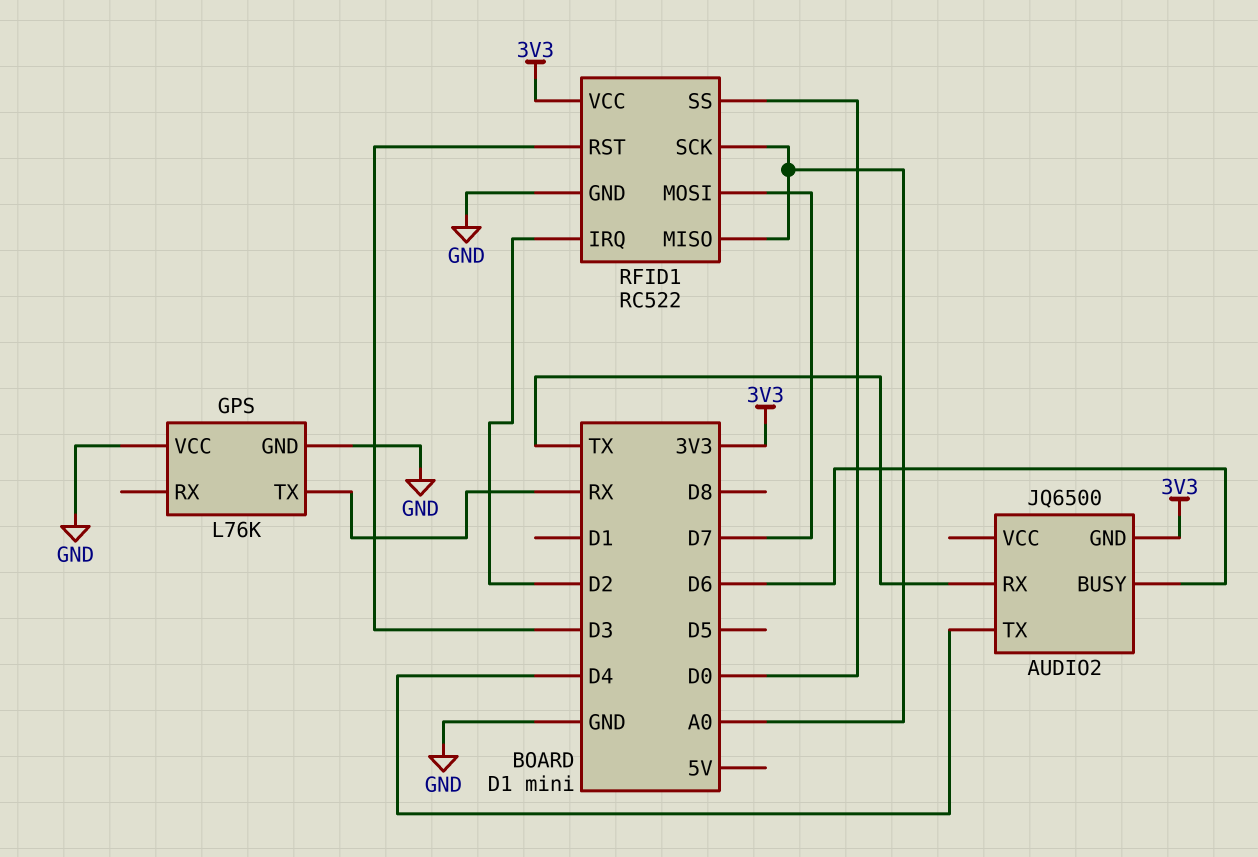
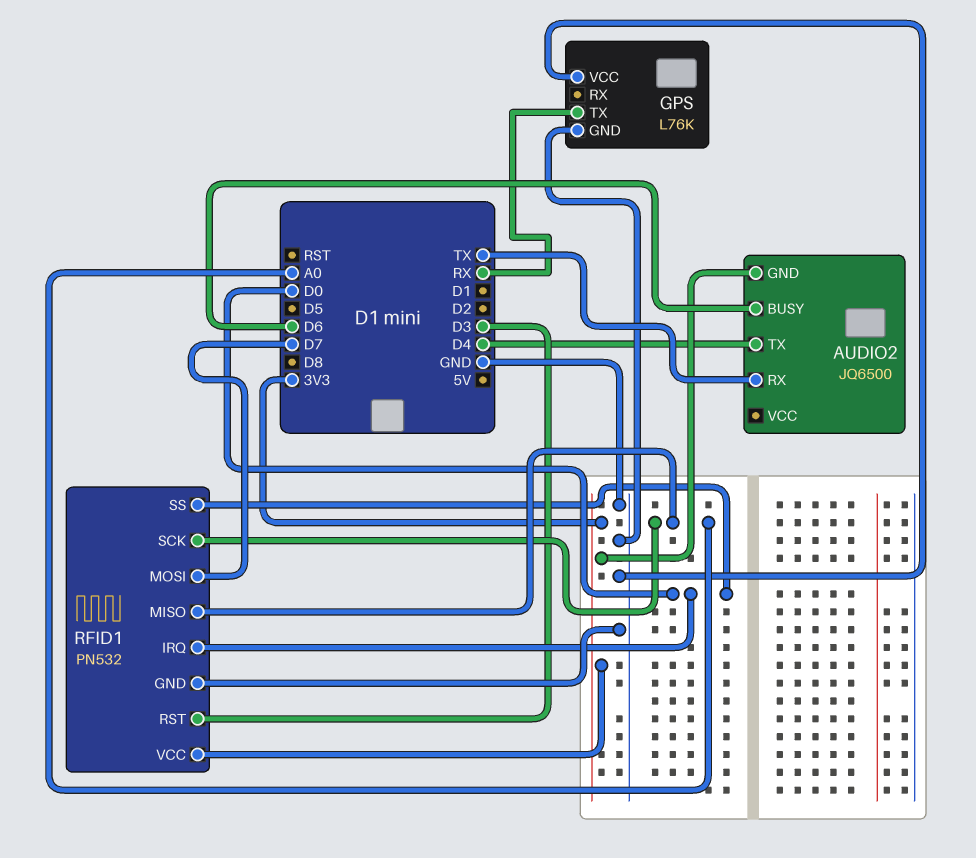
RFID1: RC522 -> PN532
RFID1 pin IRQ: D2 -> D0

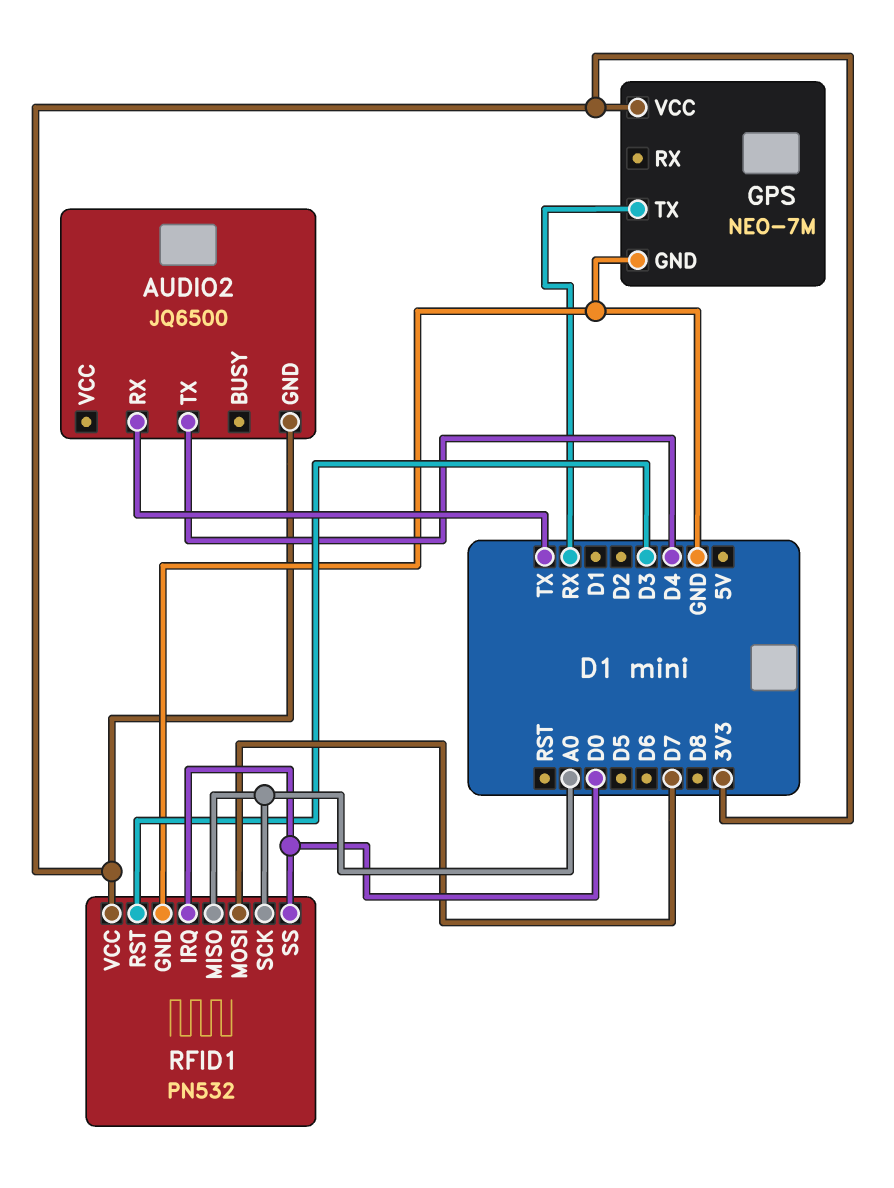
AUDIO2 pin BUSY: D6 -> none
GPS: L76K -> NEO-7M
GPS pin VCC: GND -> 3V3

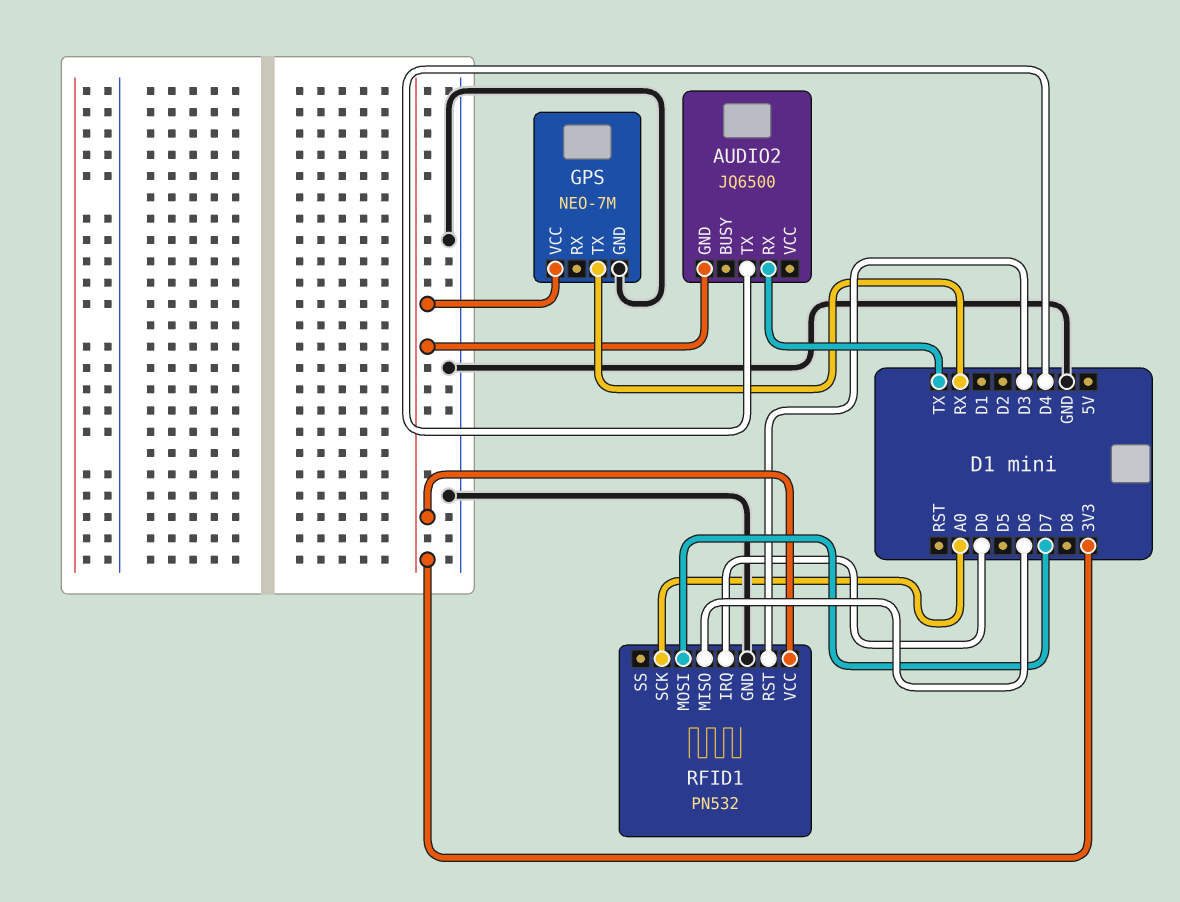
RFID1 pin MISO: A0 -> D6
RFID1 pin SS: D0 -> none

